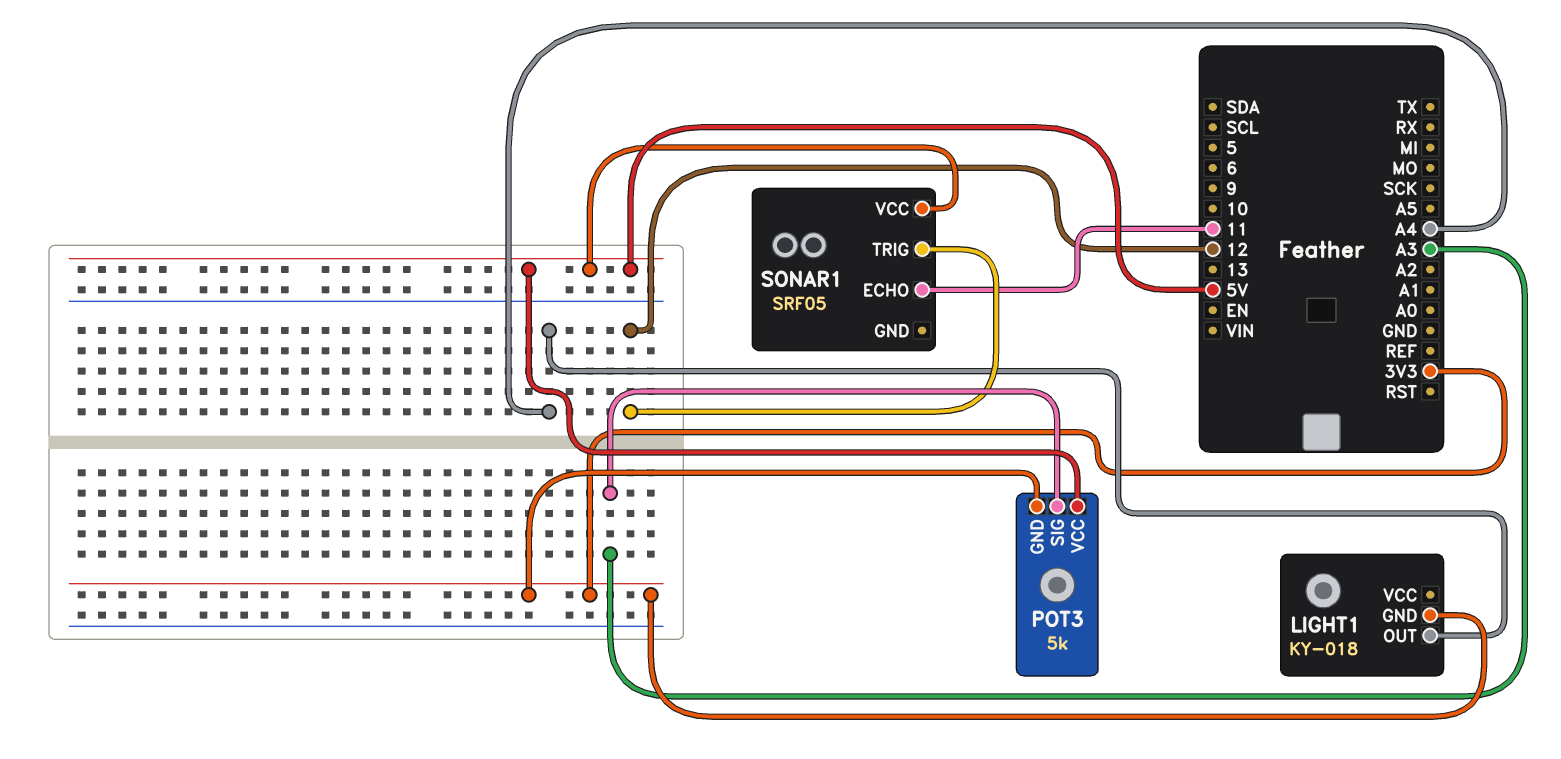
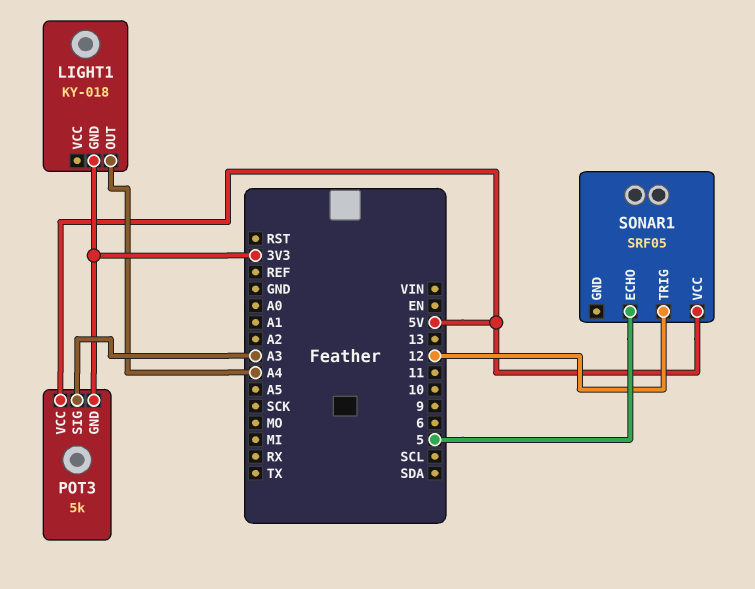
SONAR1 pin ECHO: 11 -> 5

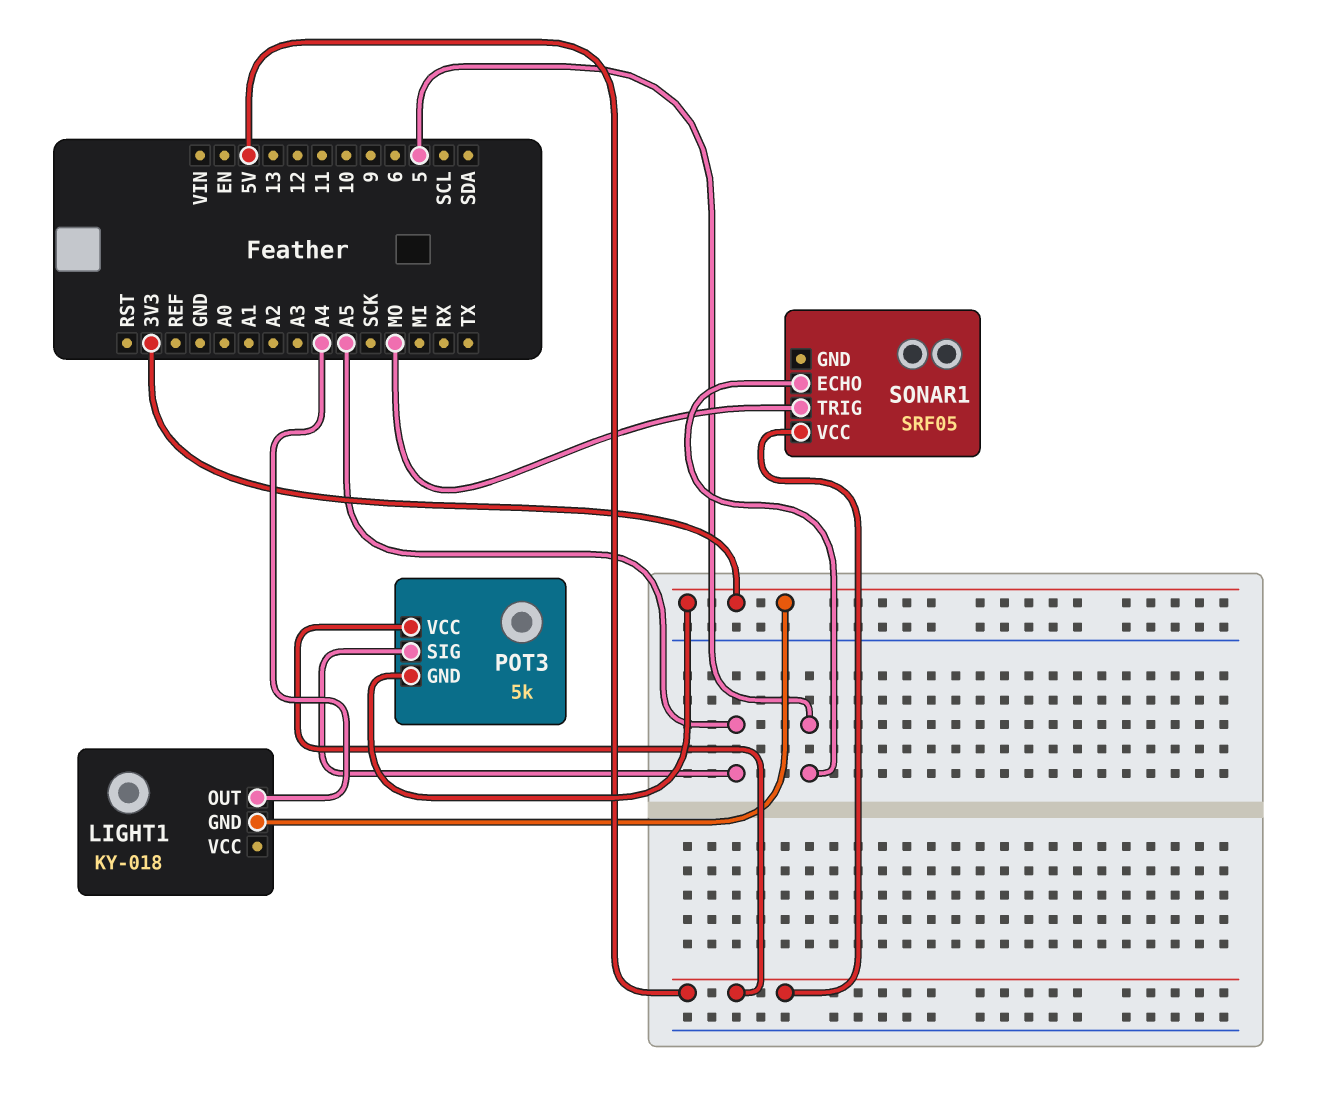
POT3 pin SIG: A3 -> A5
SONAR1 pin TRIG: 12 -> MO

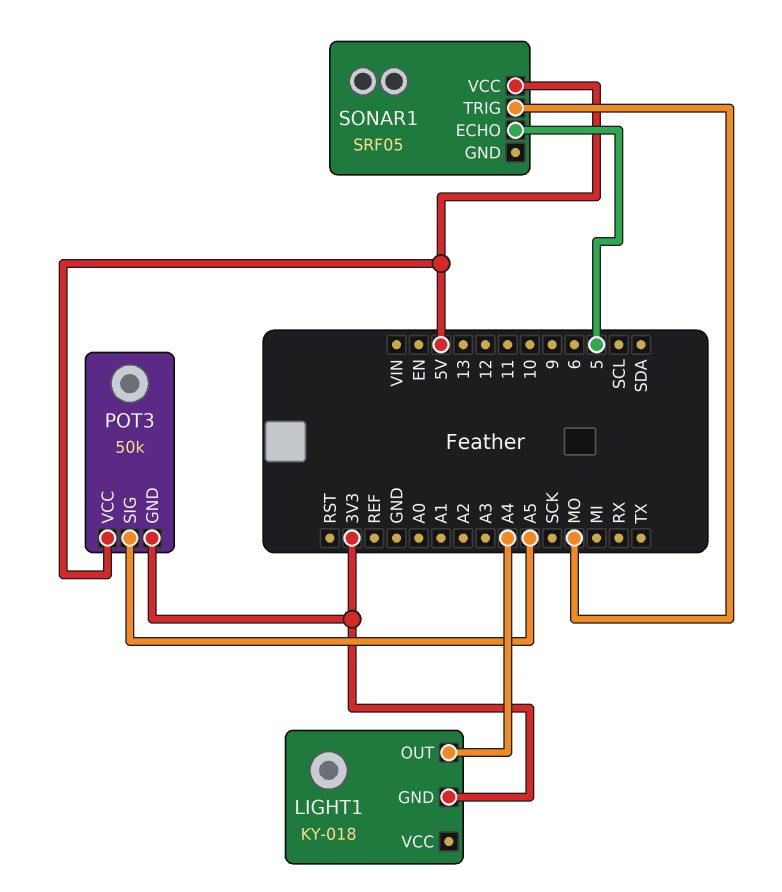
POT3: 5k -> 50k

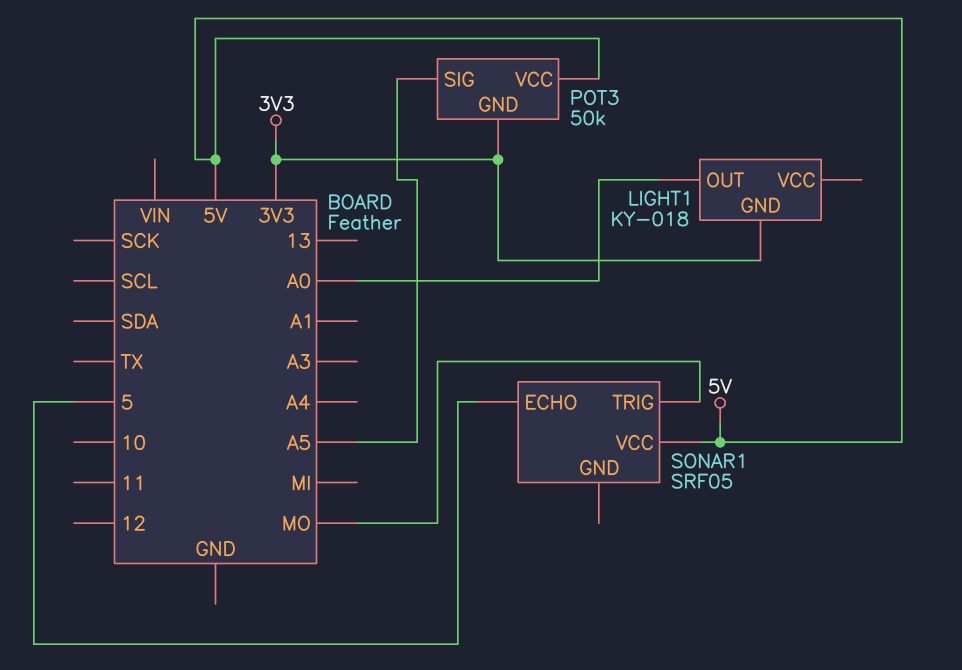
LIGHT1 pin OUT: A4 -> A0

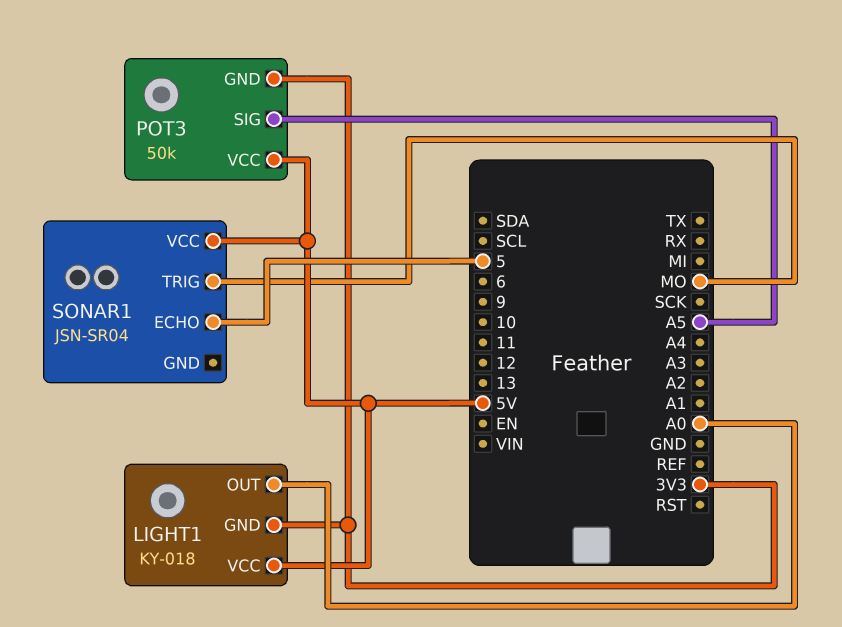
LIGHT1 pin VCC: none -> 5V
SONAR1: SRF05 -> JSN-SR04

